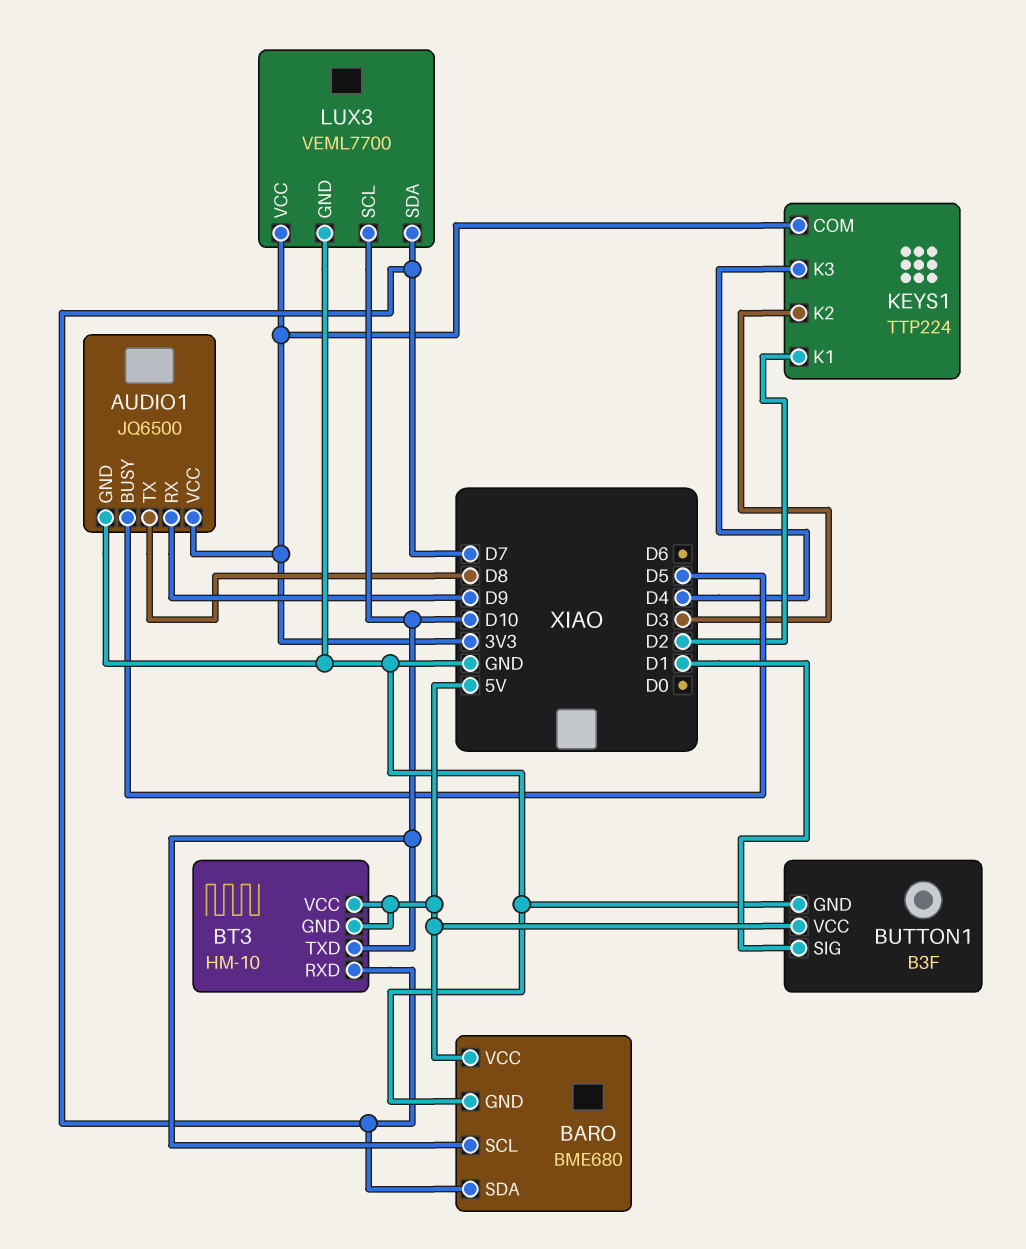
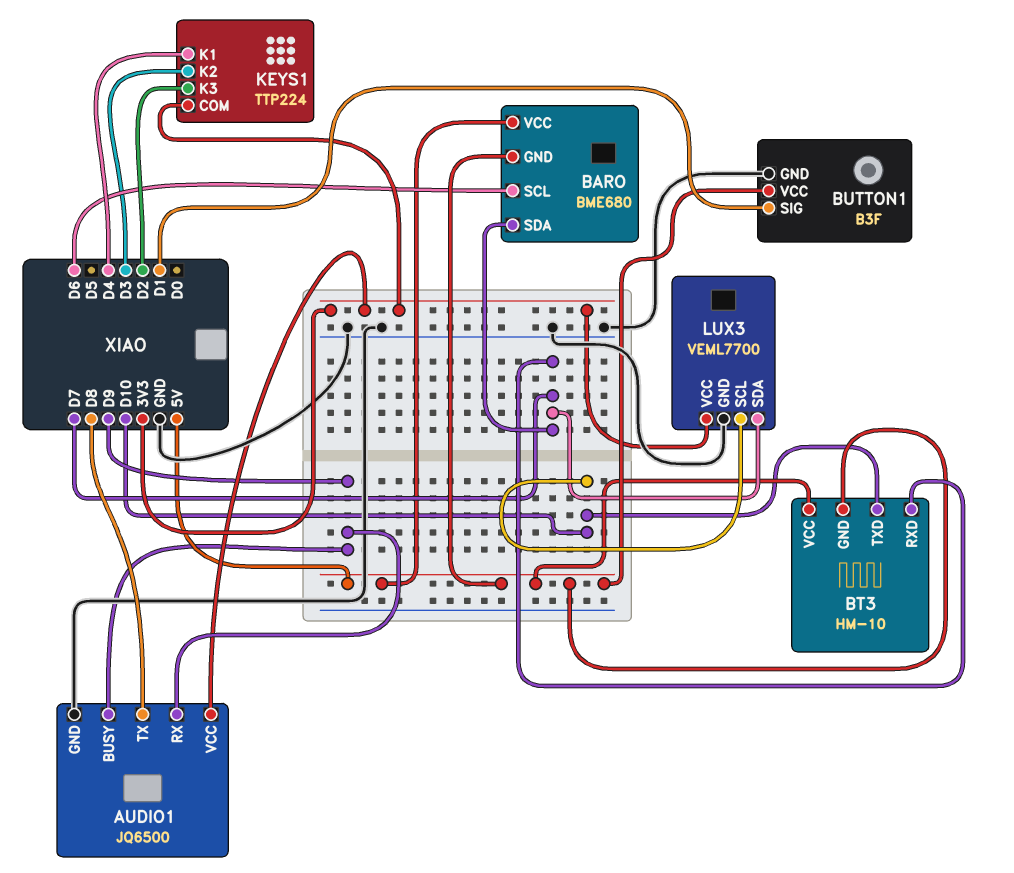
AUDIO1 pin BUSY: D5 -> D9
BARO pin GND: GND -> 5V
BARO pin SCL: D10 -> D6
KEYS1 pin K1: D2 -> D4
KEYS1 pin K3: D4 -> D2

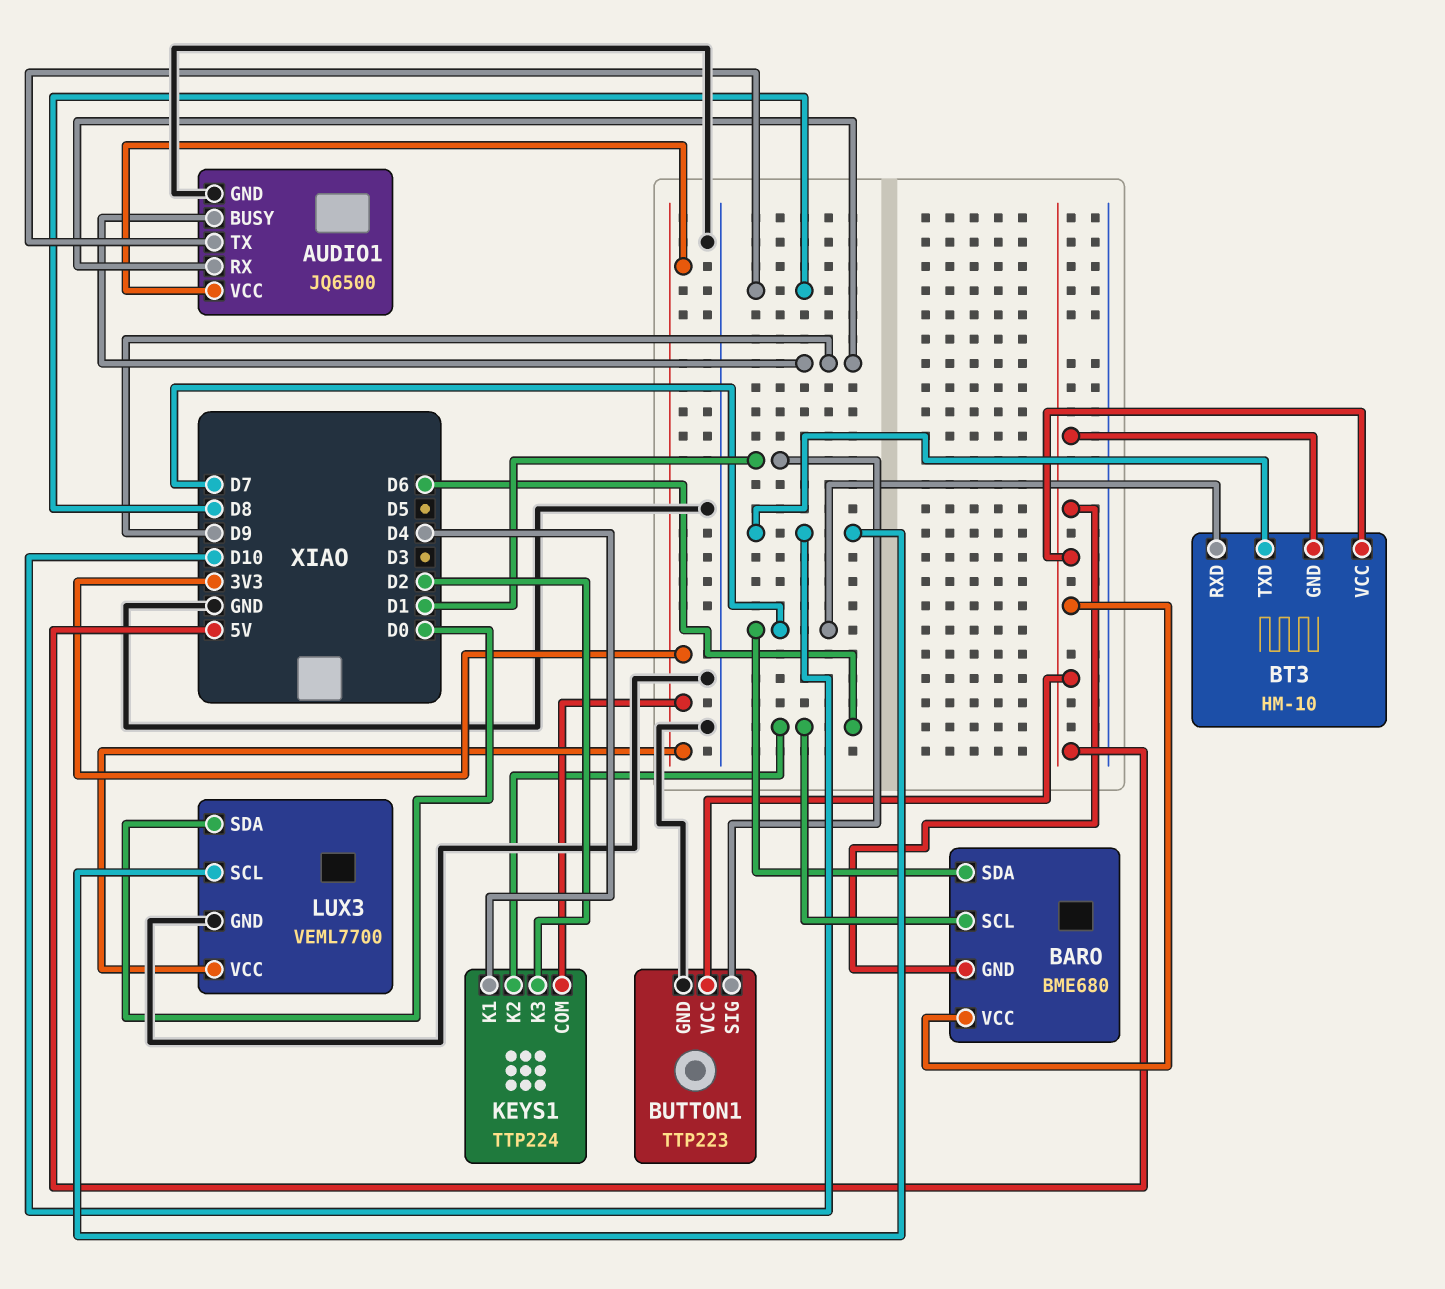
BUTTON1: B3F -> TTP223
KEYS1 pin K2: D3 -> D6
LUX3 pin SDA: D7 -> D0

